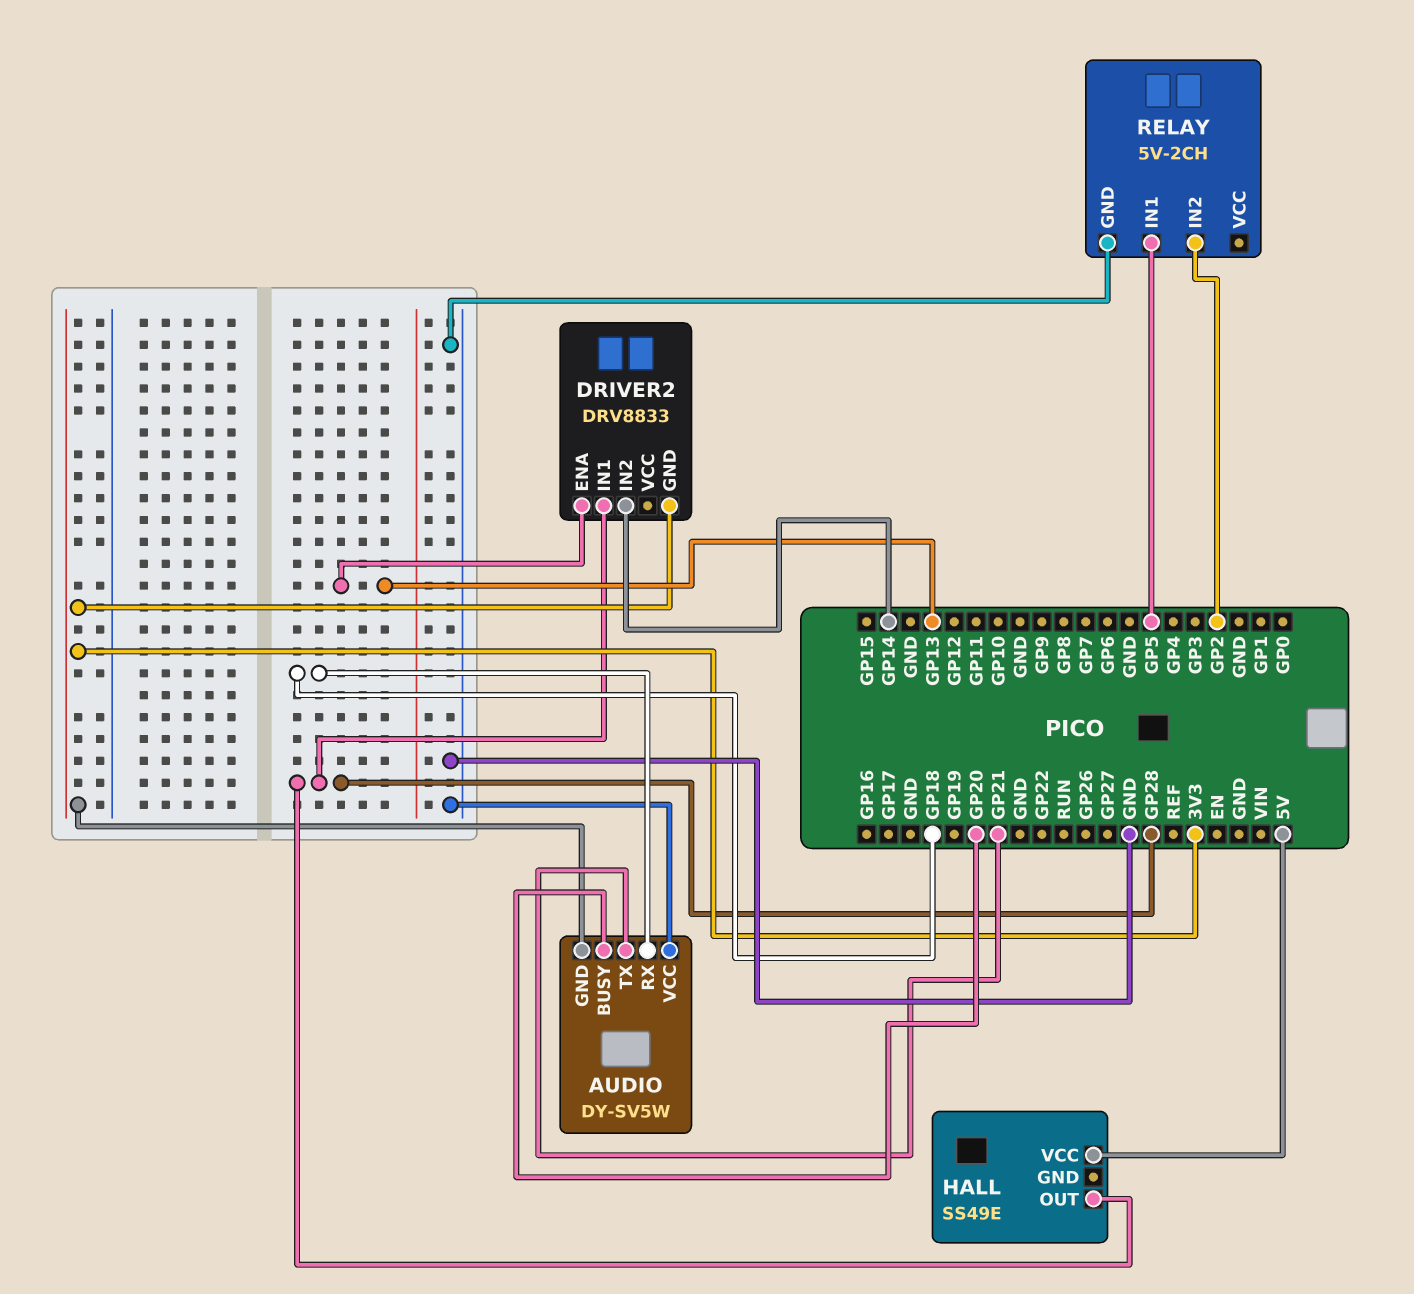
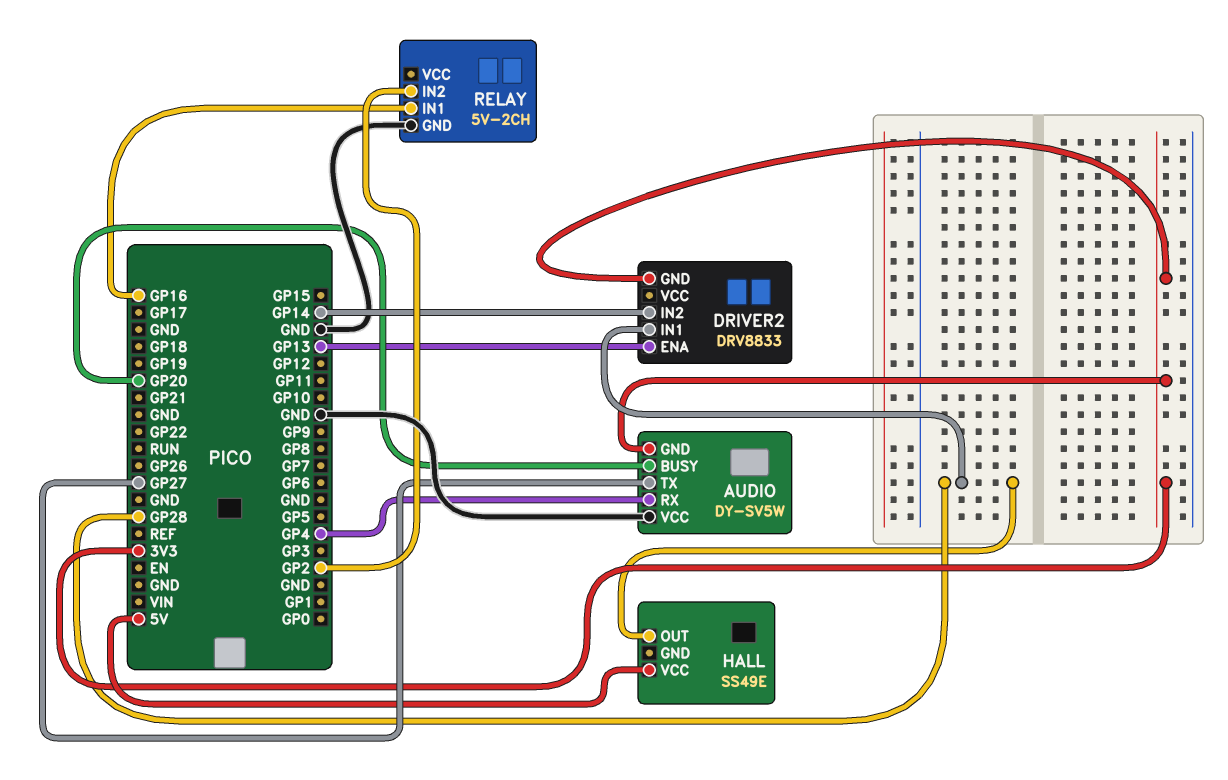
AUDIO pin RX: GP18 -> GP4
AUDIO pin TX: GP21 -> GP27
RELAY pin IN1: GP5 -> GP16

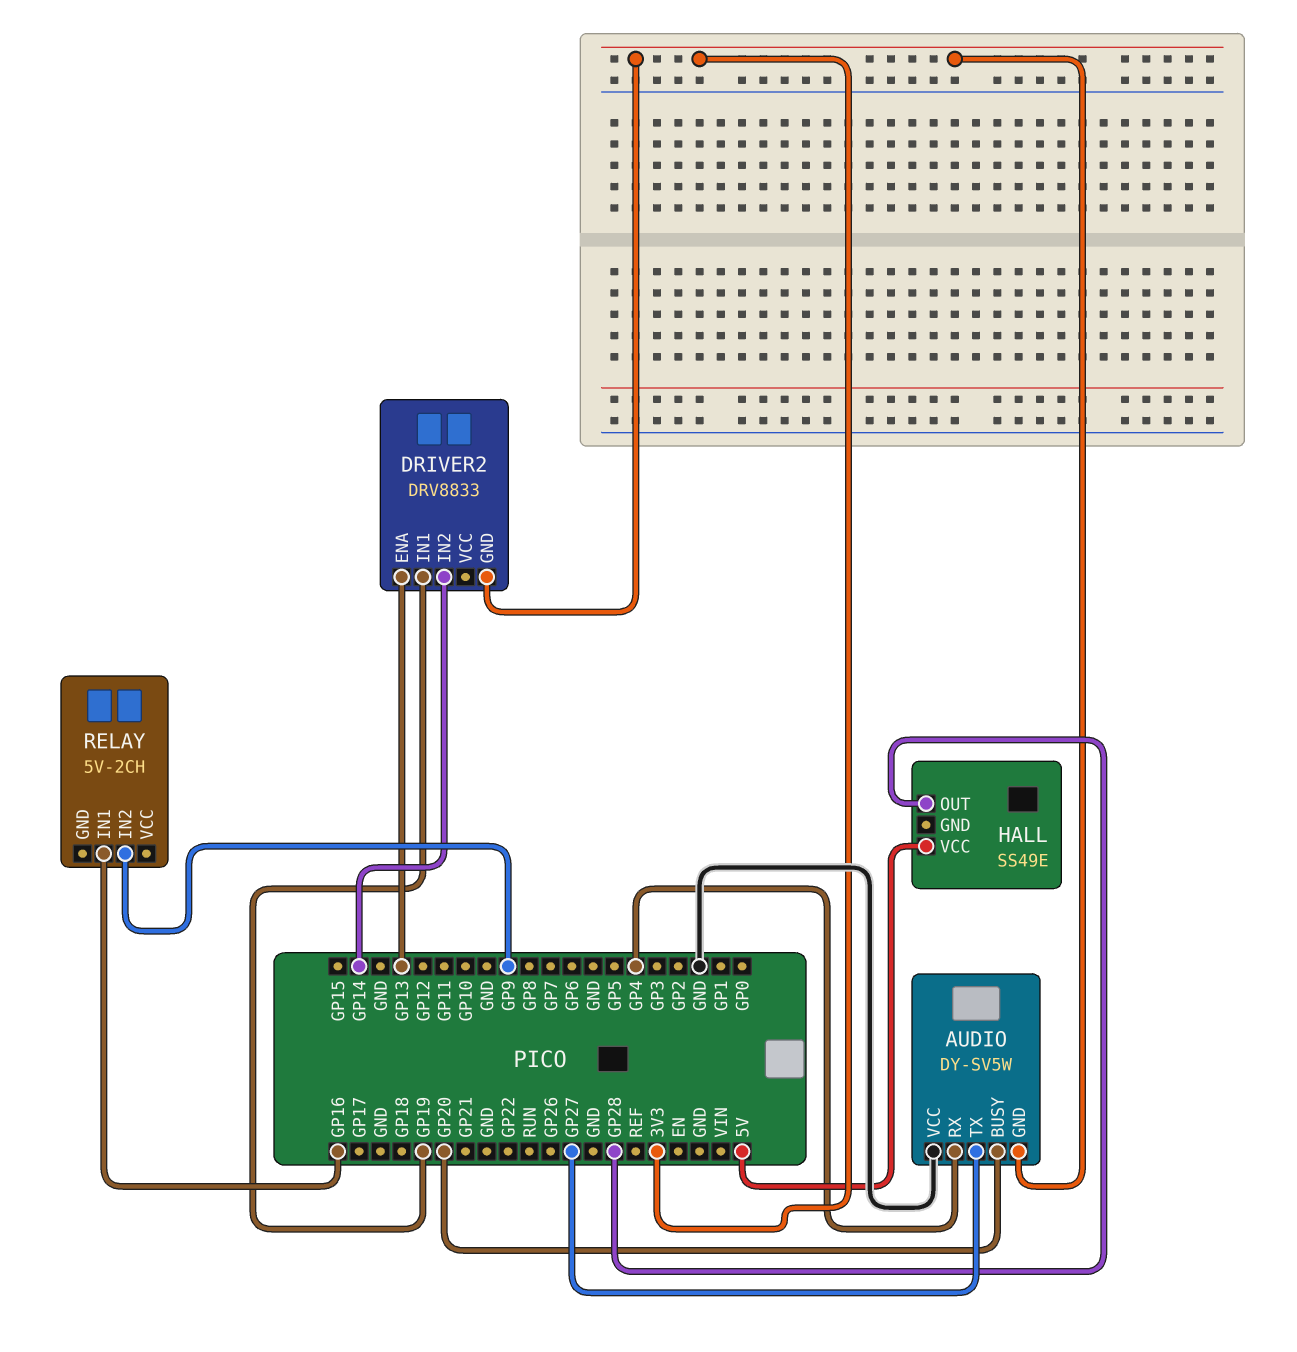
DRIVER2 pin IN1: GP28 -> GP19
RELAY pin GND: GND -> none
RELAY pin IN2: GP2 -> GP9

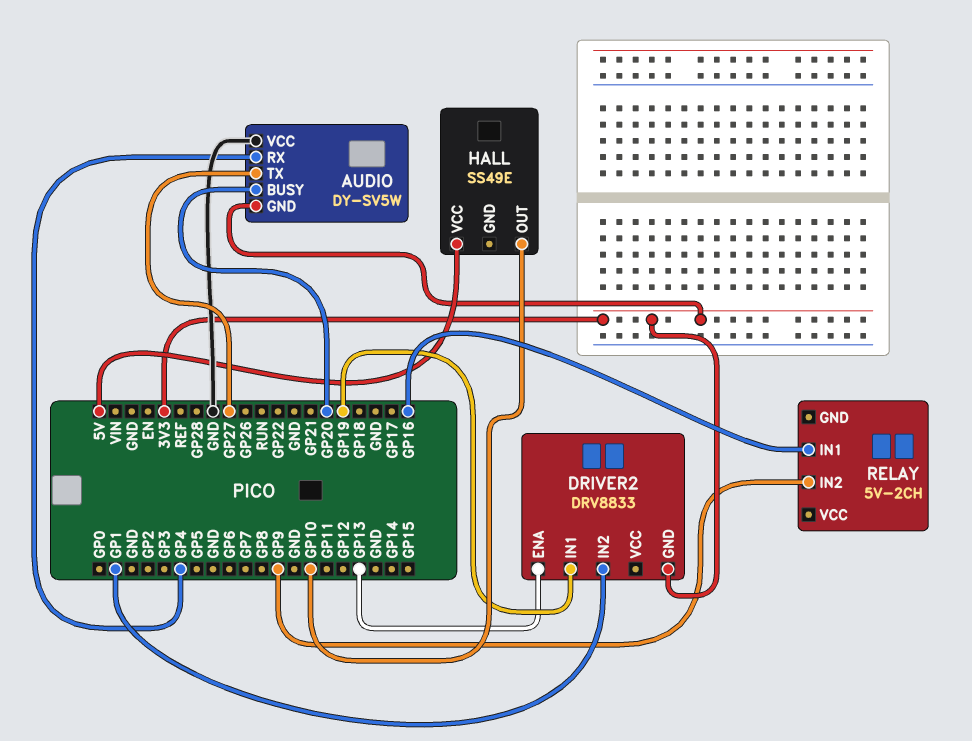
DRIVER2 pin IN2: GP14 -> GP1
HALL pin OUT: GP28 -> GP10

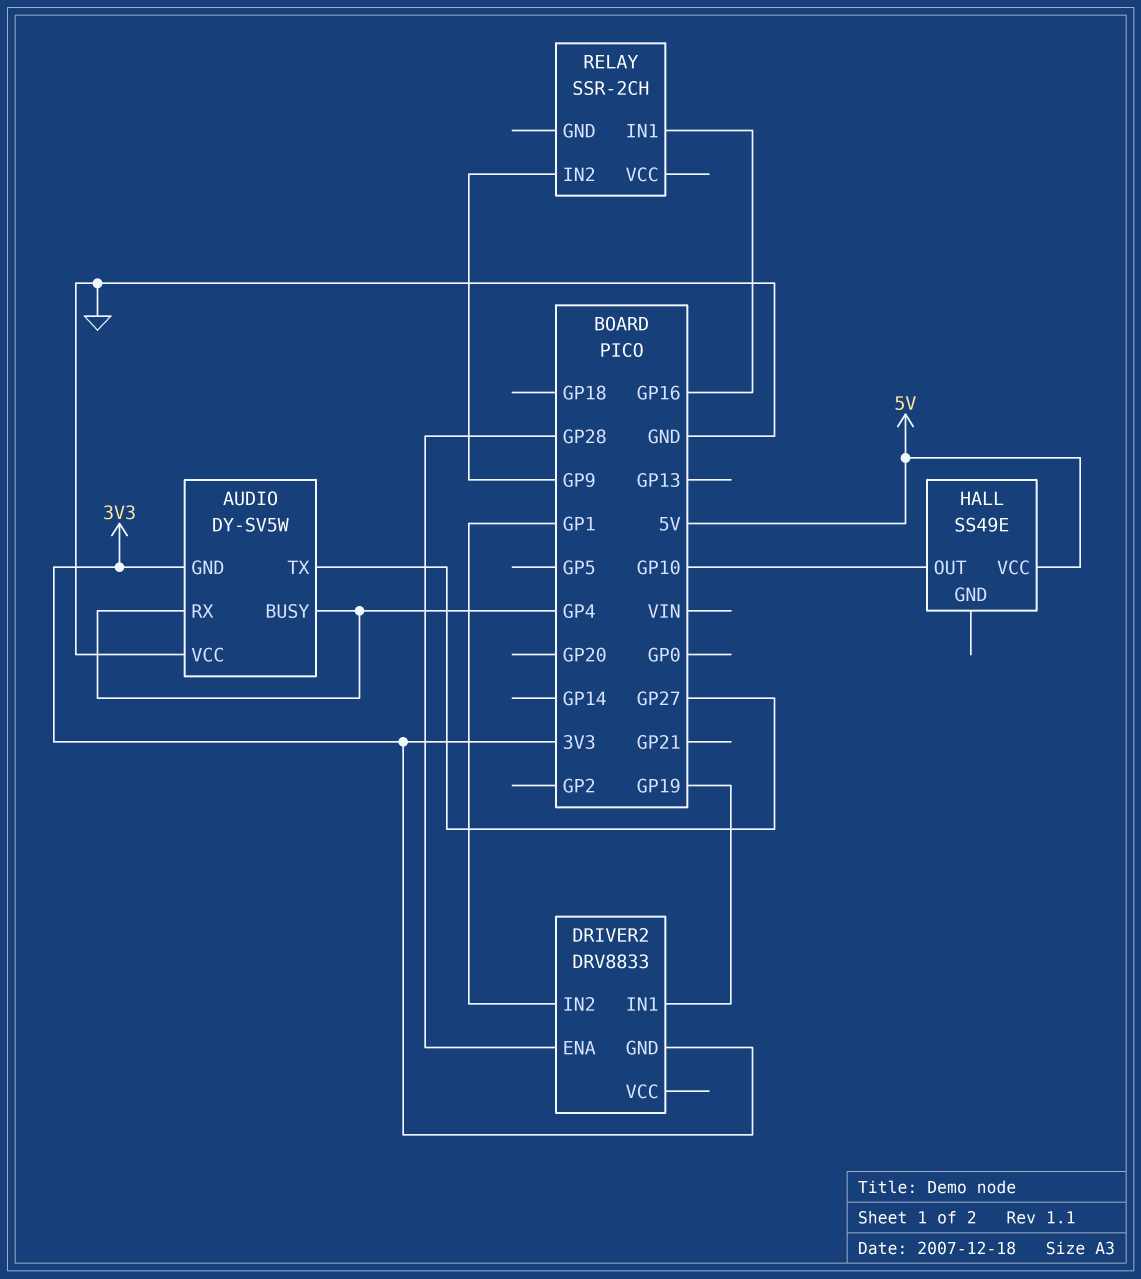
AUDIO pin BUSY: GP20 -> GP4
DRIVER2 pin ENA: GP13 -> GP28
RELAY: 5V-2CH -> SSR-2CH

